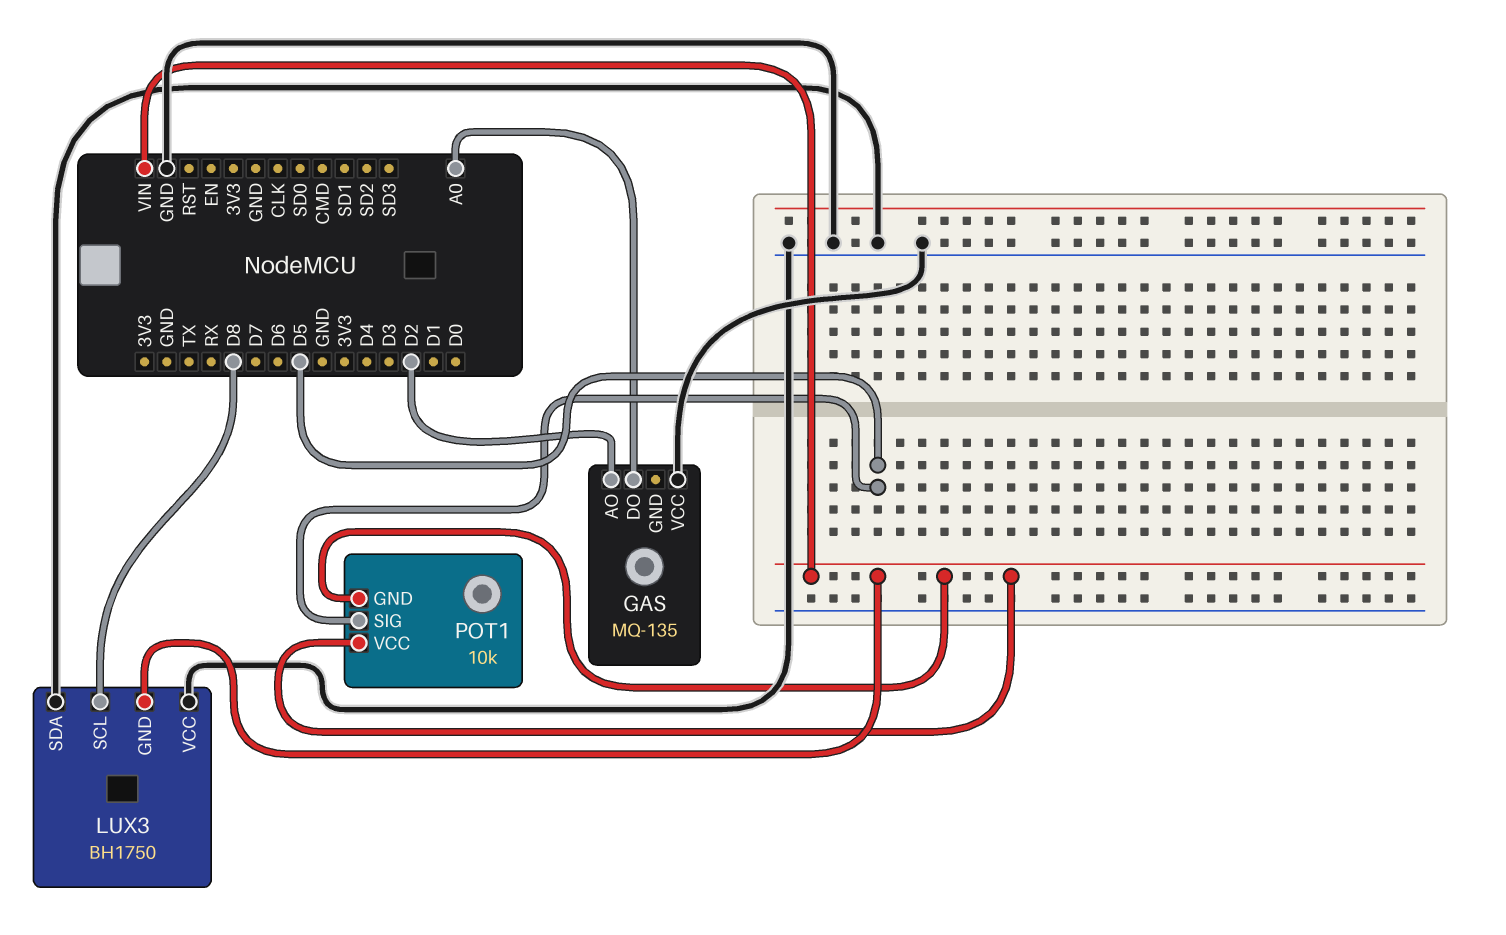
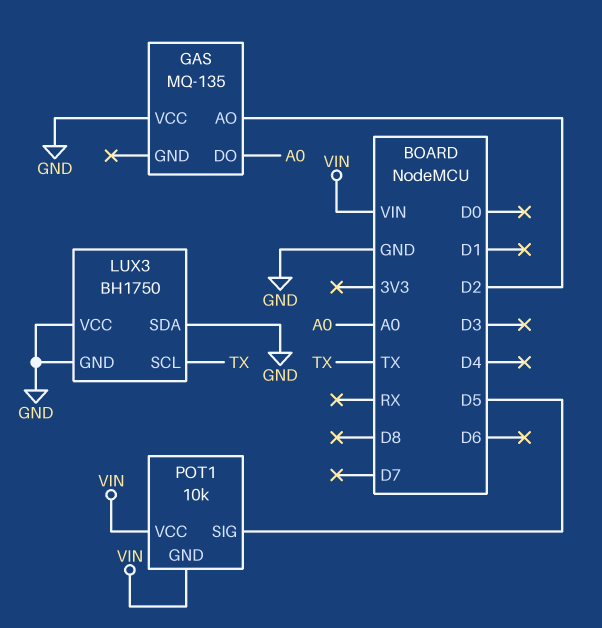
LUX3 pin GND: VIN -> GND
LUX3 pin SCL: D8 -> TX

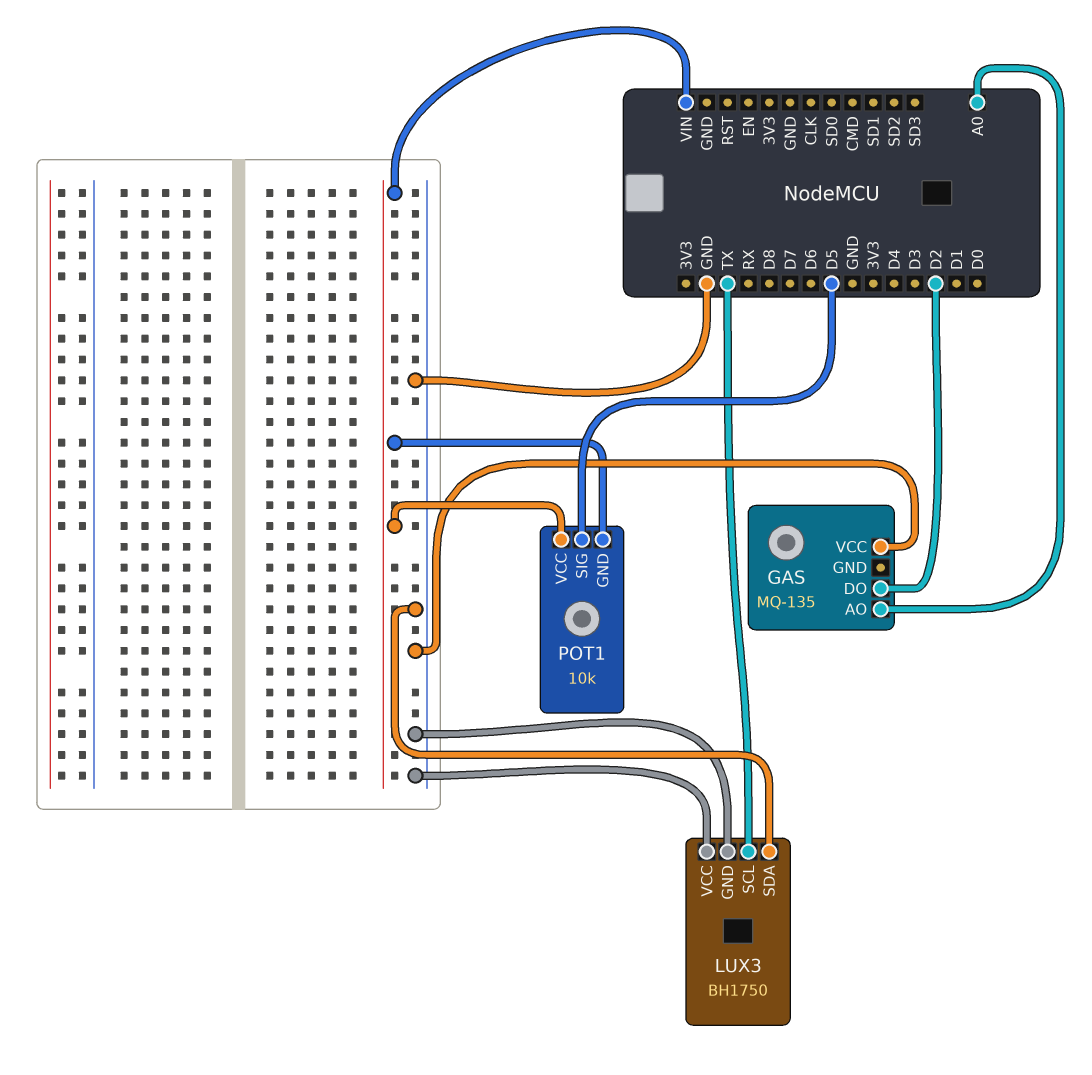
GAS pin AO: D2 -> A0
GAS pin DO: A0 -> D2

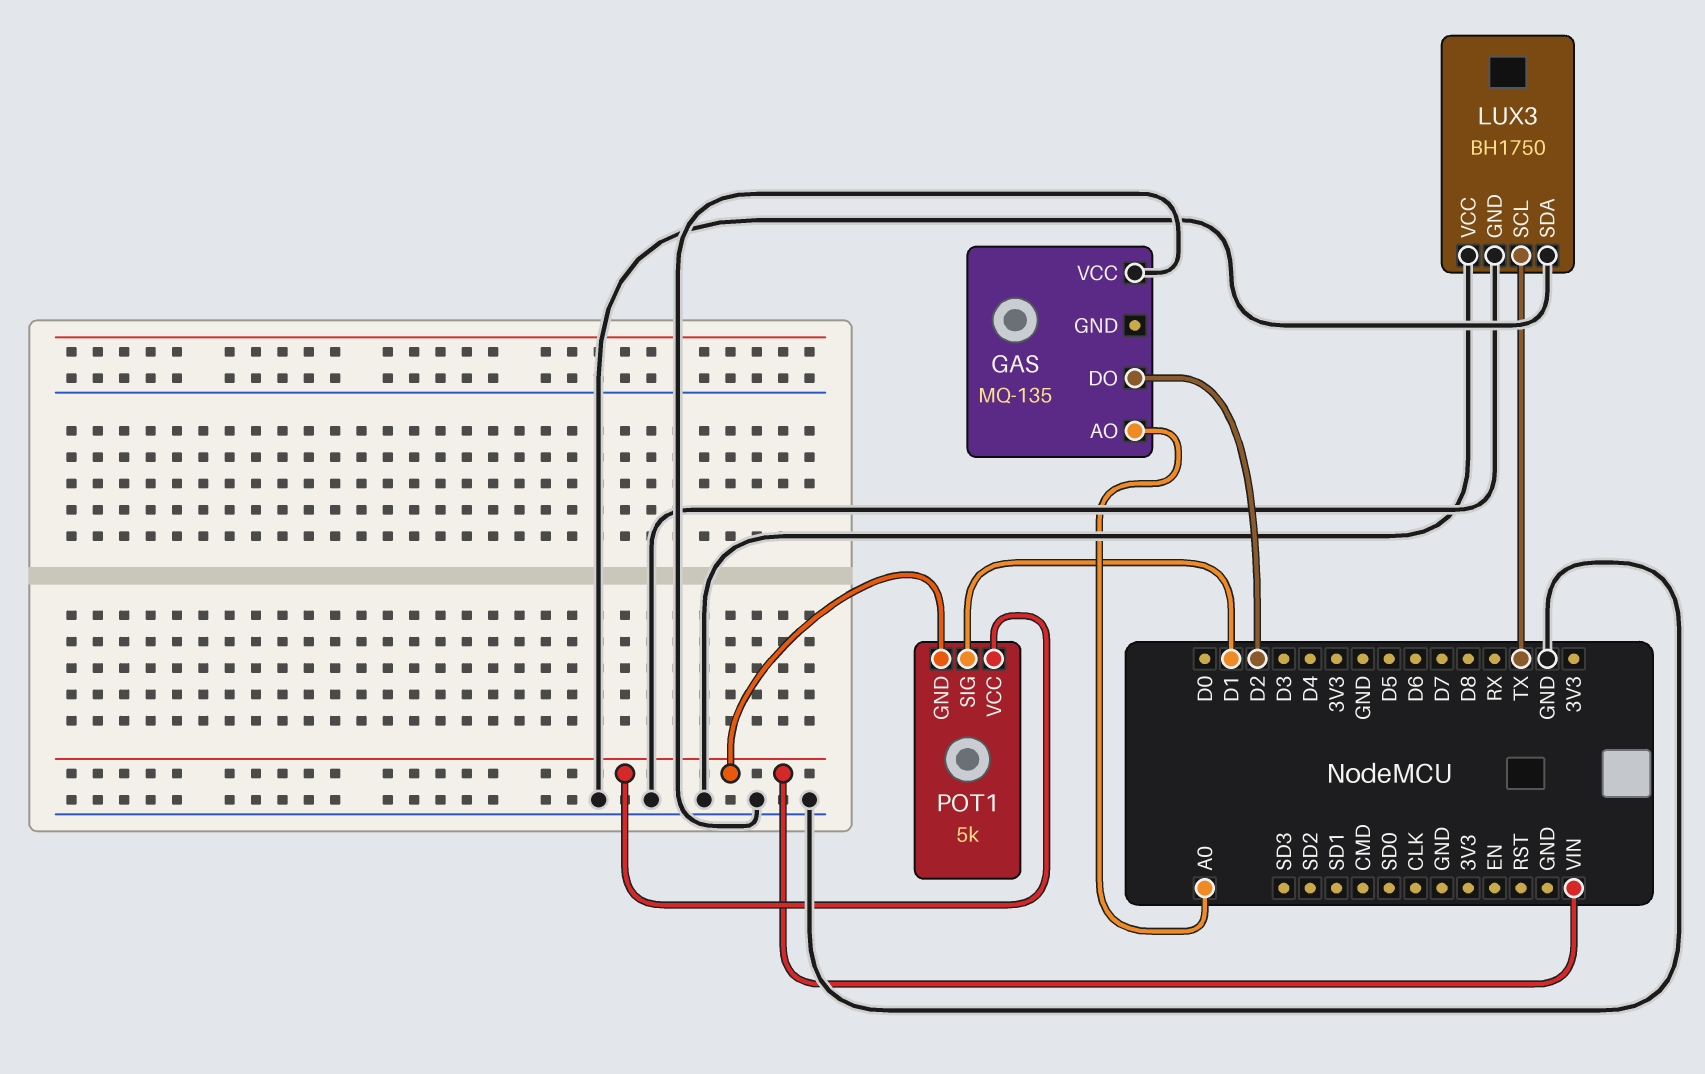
POT1: 10k -> 5k
POT1 pin SIG: D5 -> D1

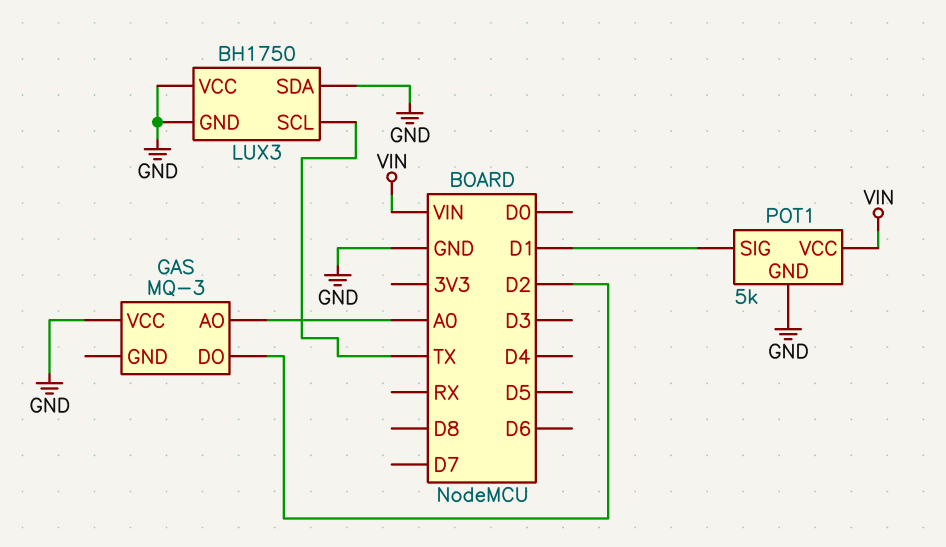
GAS: MQ-135 -> MQ-3
POT1 pin GND: VIN -> GND

